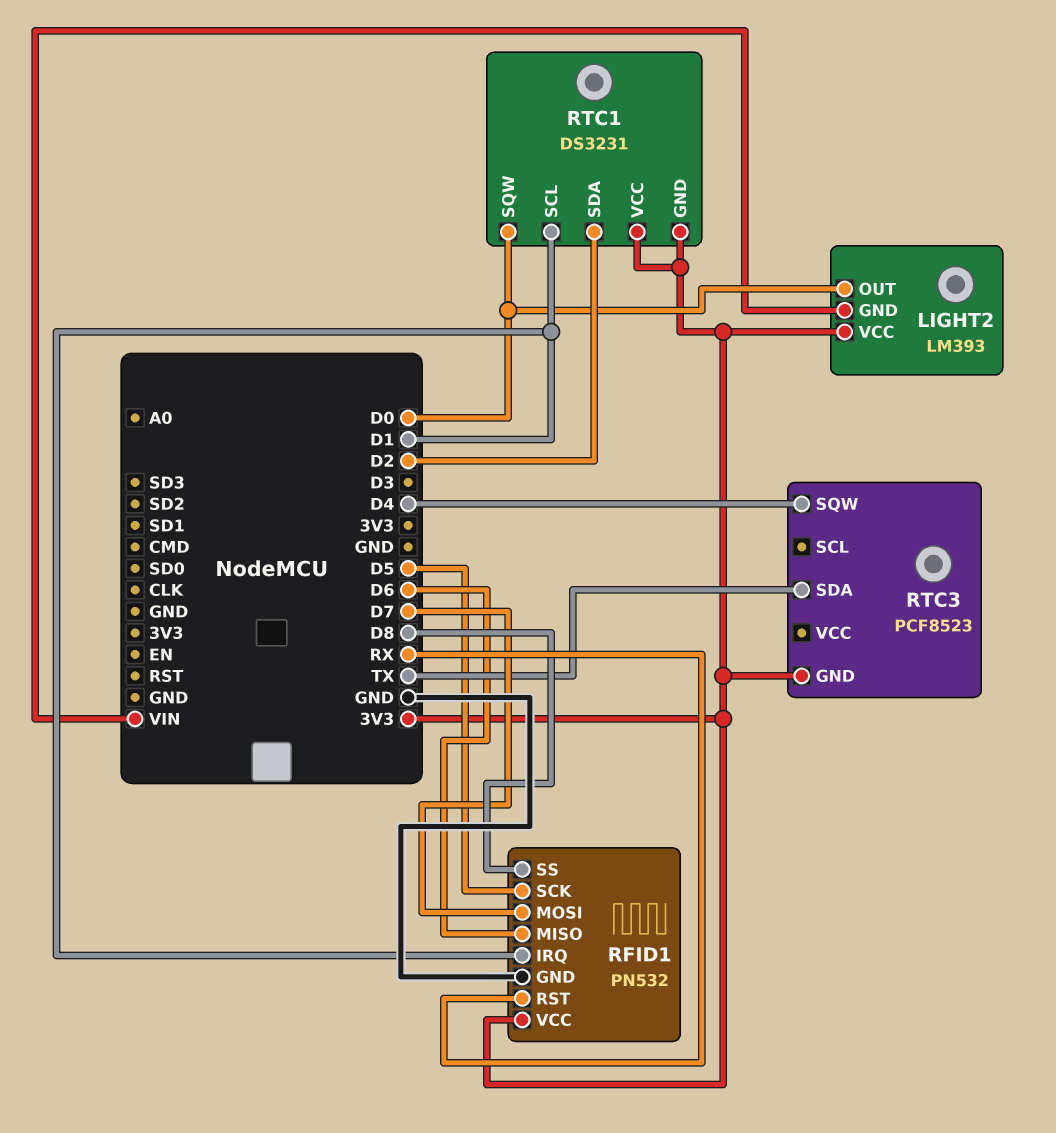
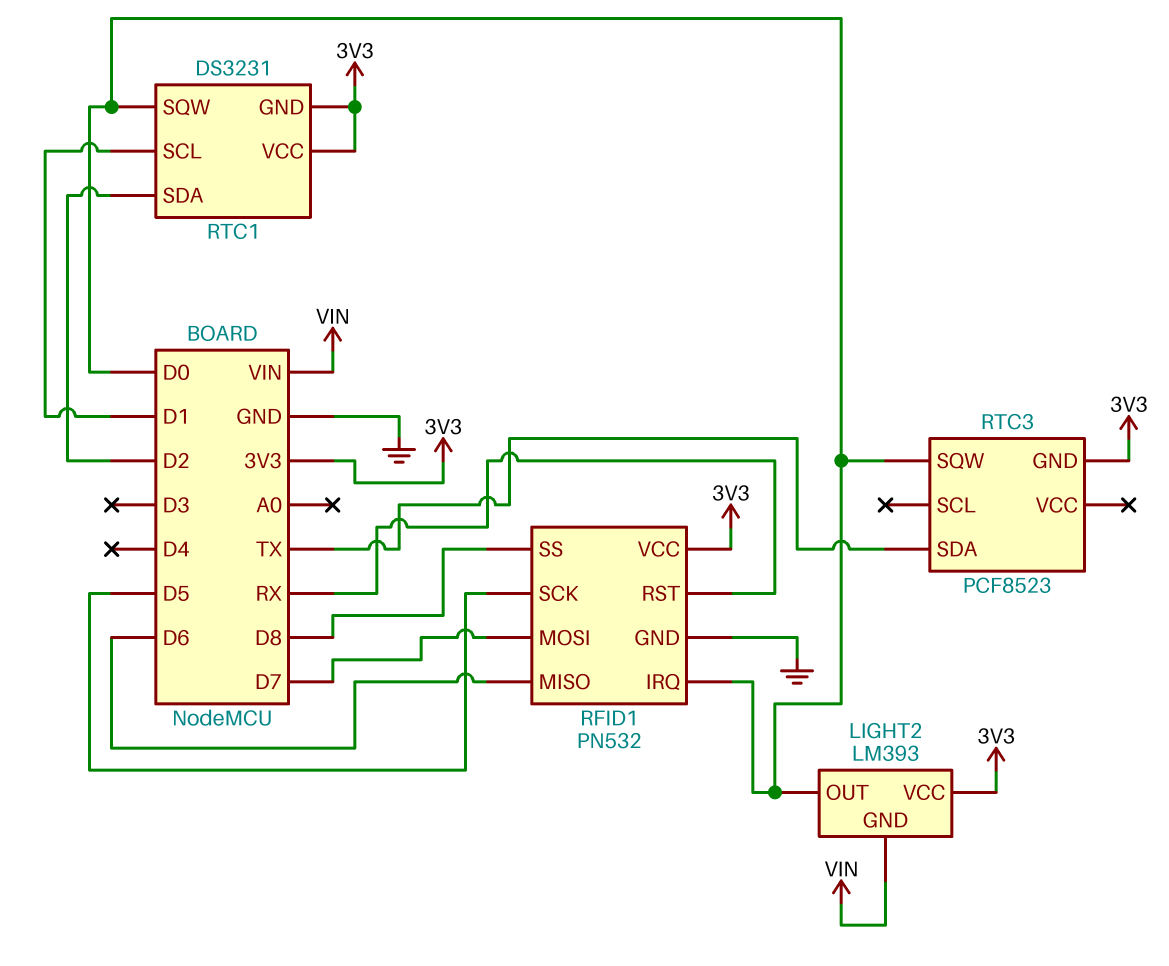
RFID1 pin IRQ: D1 -> D0
RTC3 pin SQW: D4 -> D0

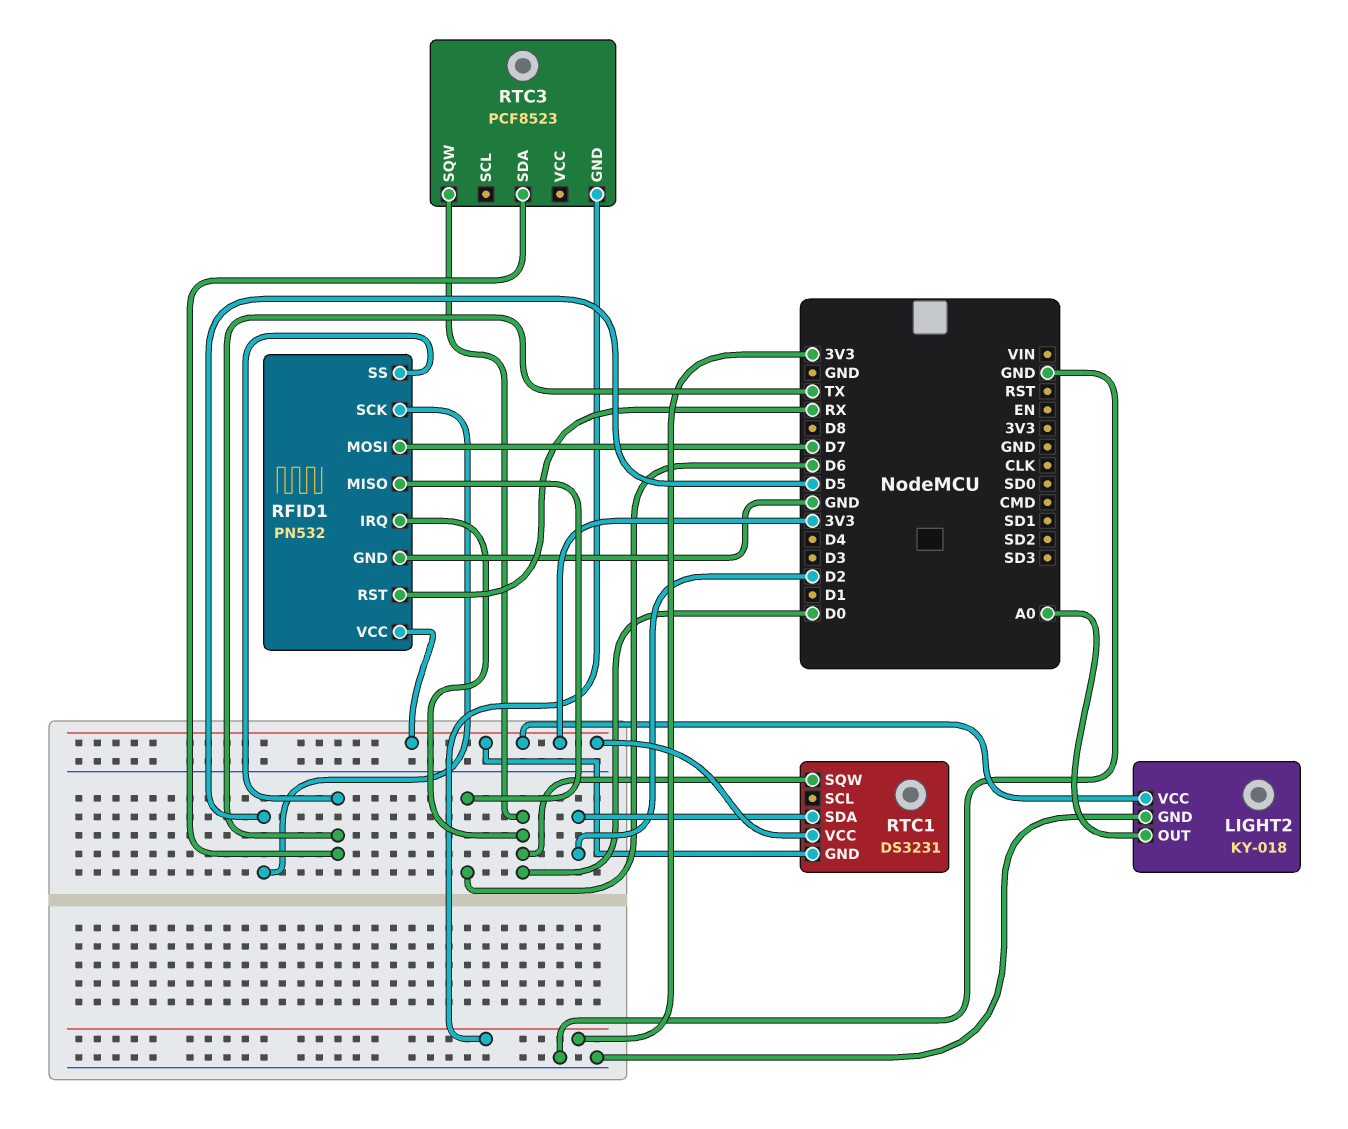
LIGHT2: LM393 -> KY-018
LIGHT2 pin GND: VIN -> GND
LIGHT2 pin OUT: D0 -> A0
RFID1 pin SS: D8 -> TX
RTC1 pin SCL: D1 -> none

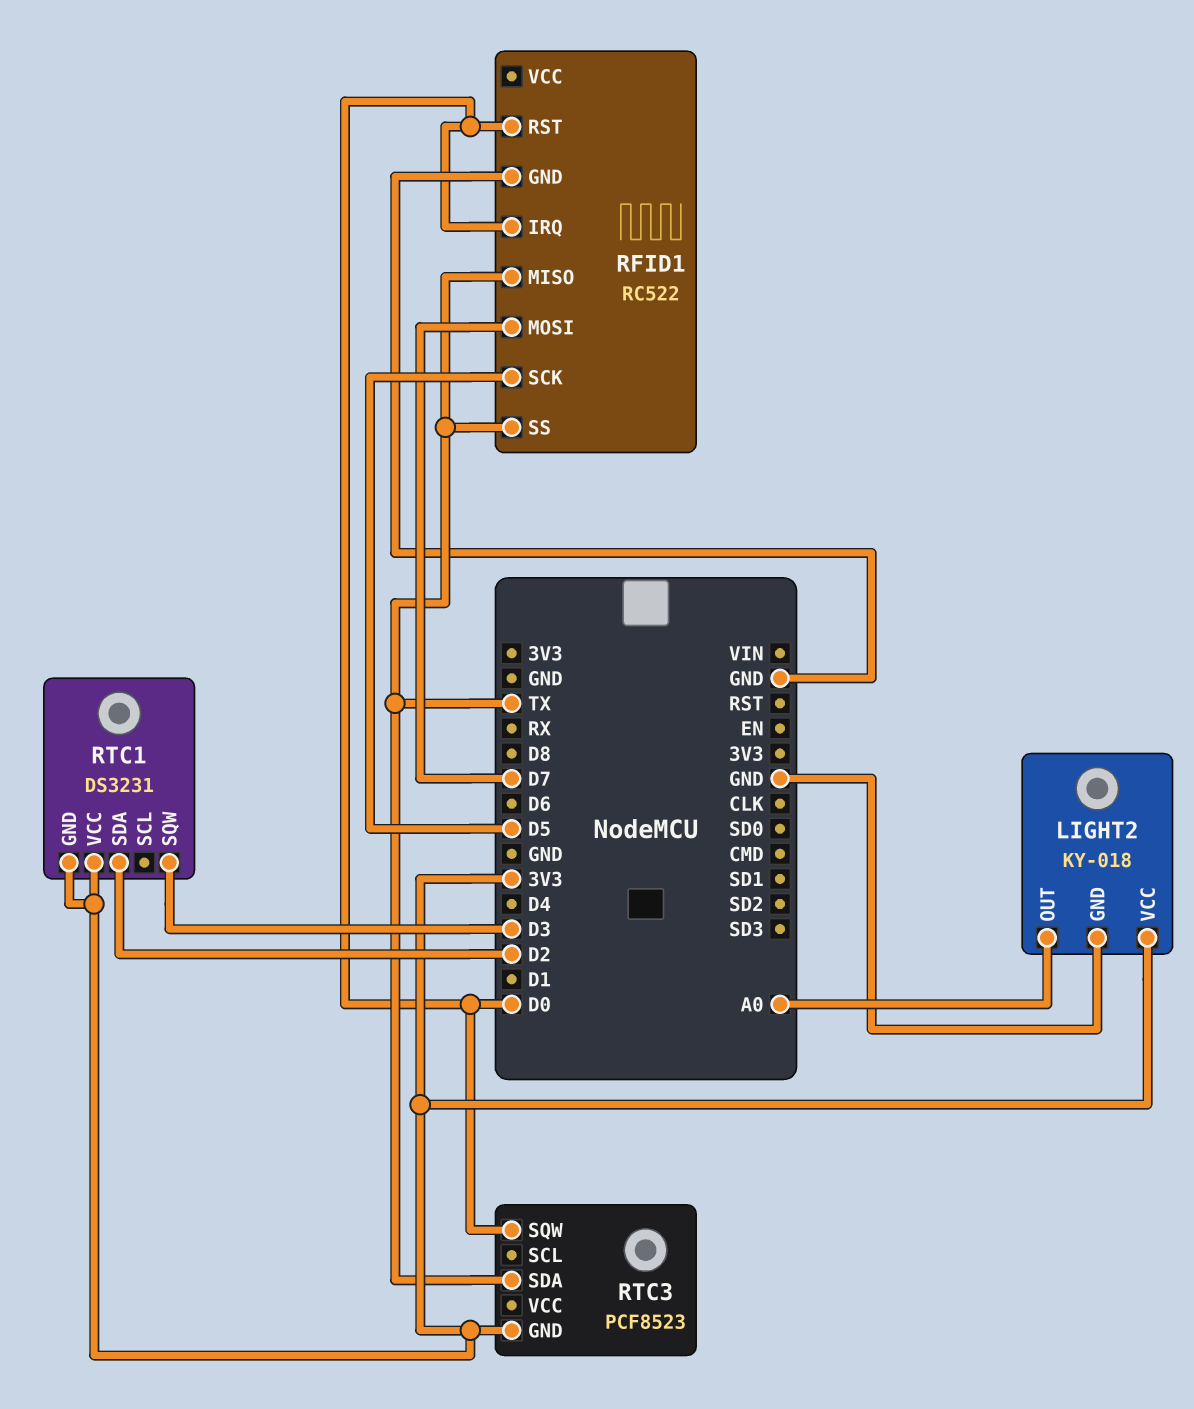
RFID1: PN532 -> RC522
RFID1 pin MISO: D6 -> TX
RFID1 pin RST: RX -> D0
RFID1 pin VCC: 3V3 -> none
RTC1 pin SQW: D0 -> D3

